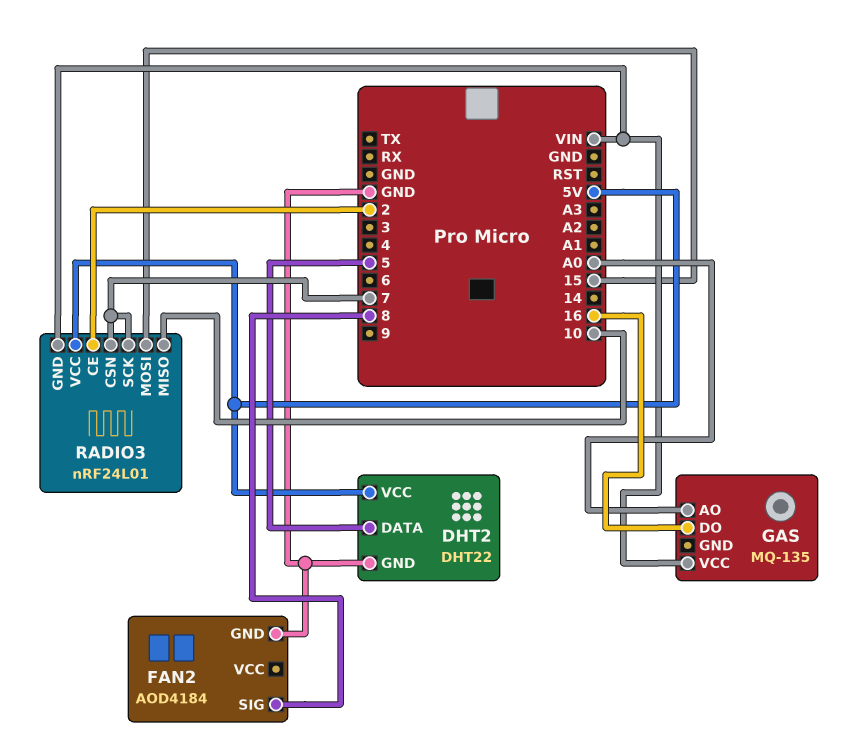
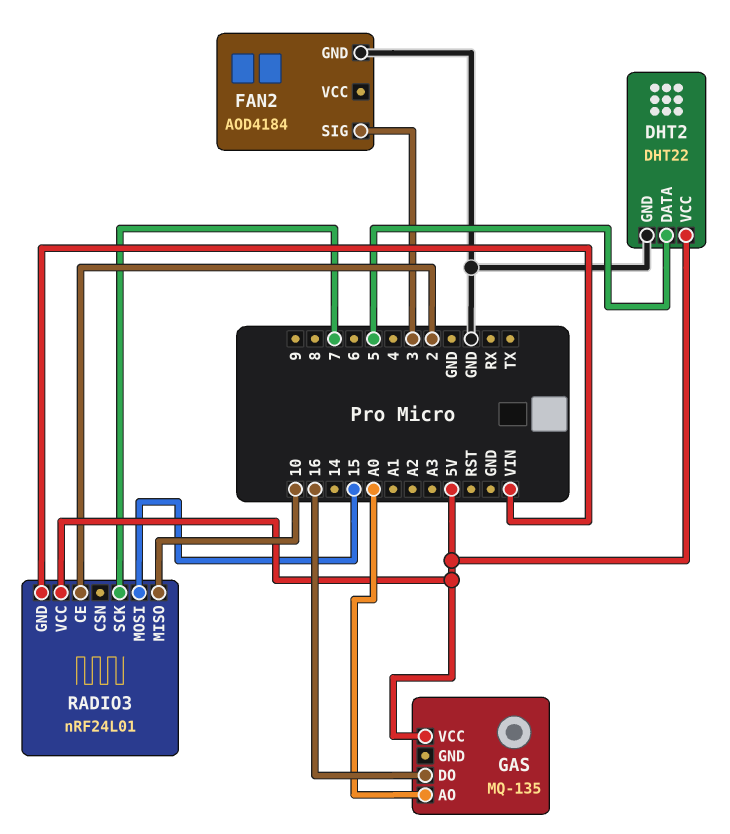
FAN2 pin SIG: 8 -> 3
GAS pin VCC: VIN -> 5V
RADIO3 pin CSN: 7 -> none

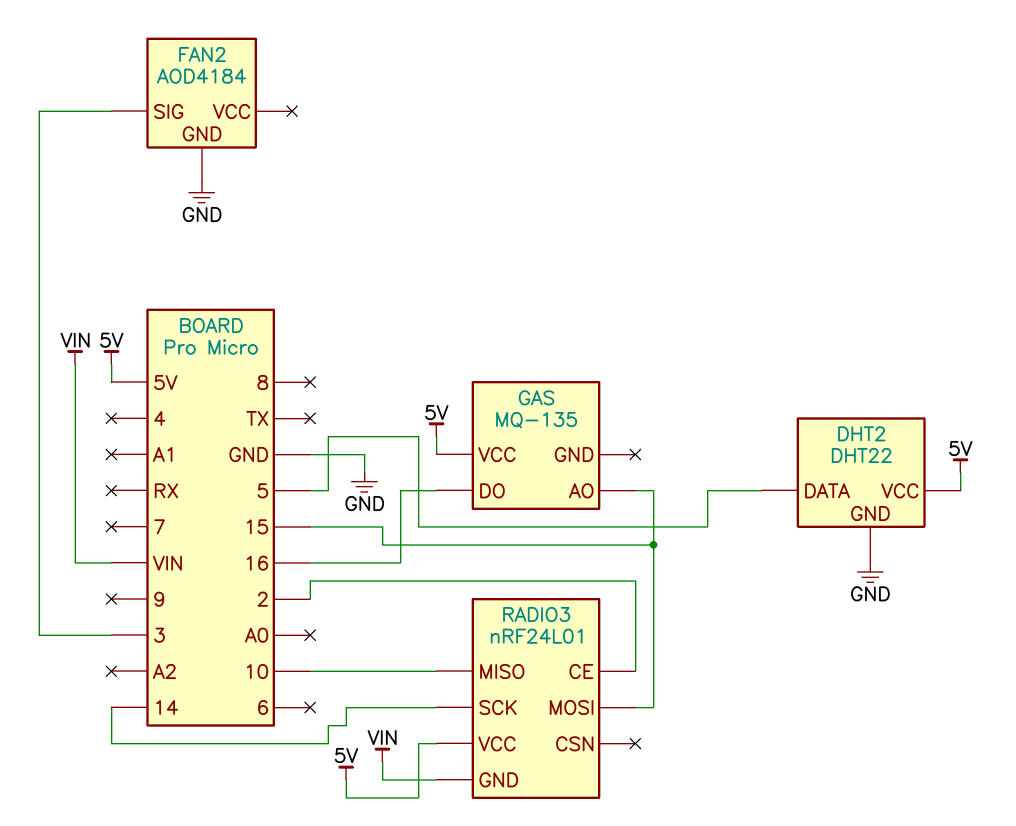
GAS pin AO: A0 -> 15
RADIO3 pin SCK: 7 -> 14

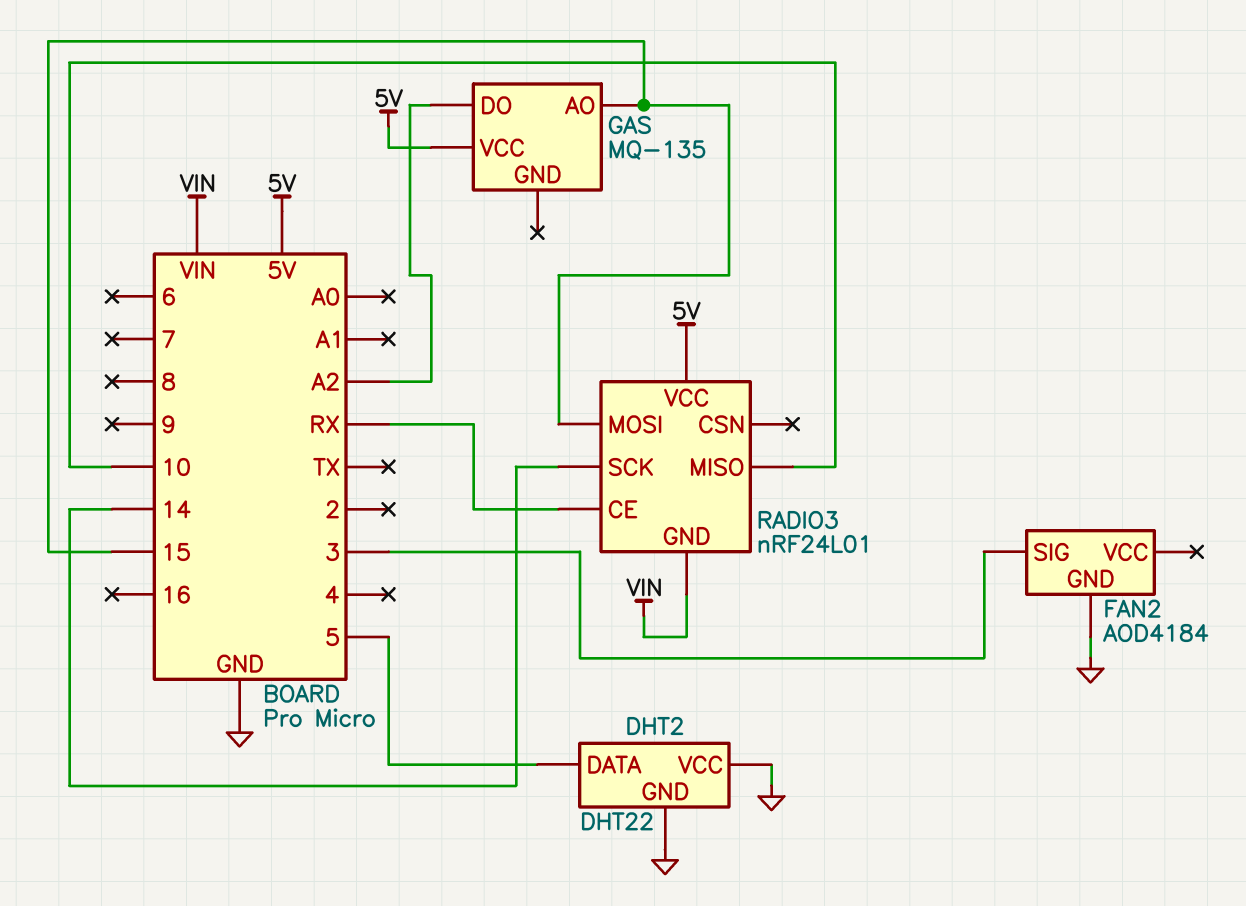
DHT2 pin VCC: 5V -> GND
GAS pin DO: 16 -> A2
RADIO3 pin CE: 2 -> RX

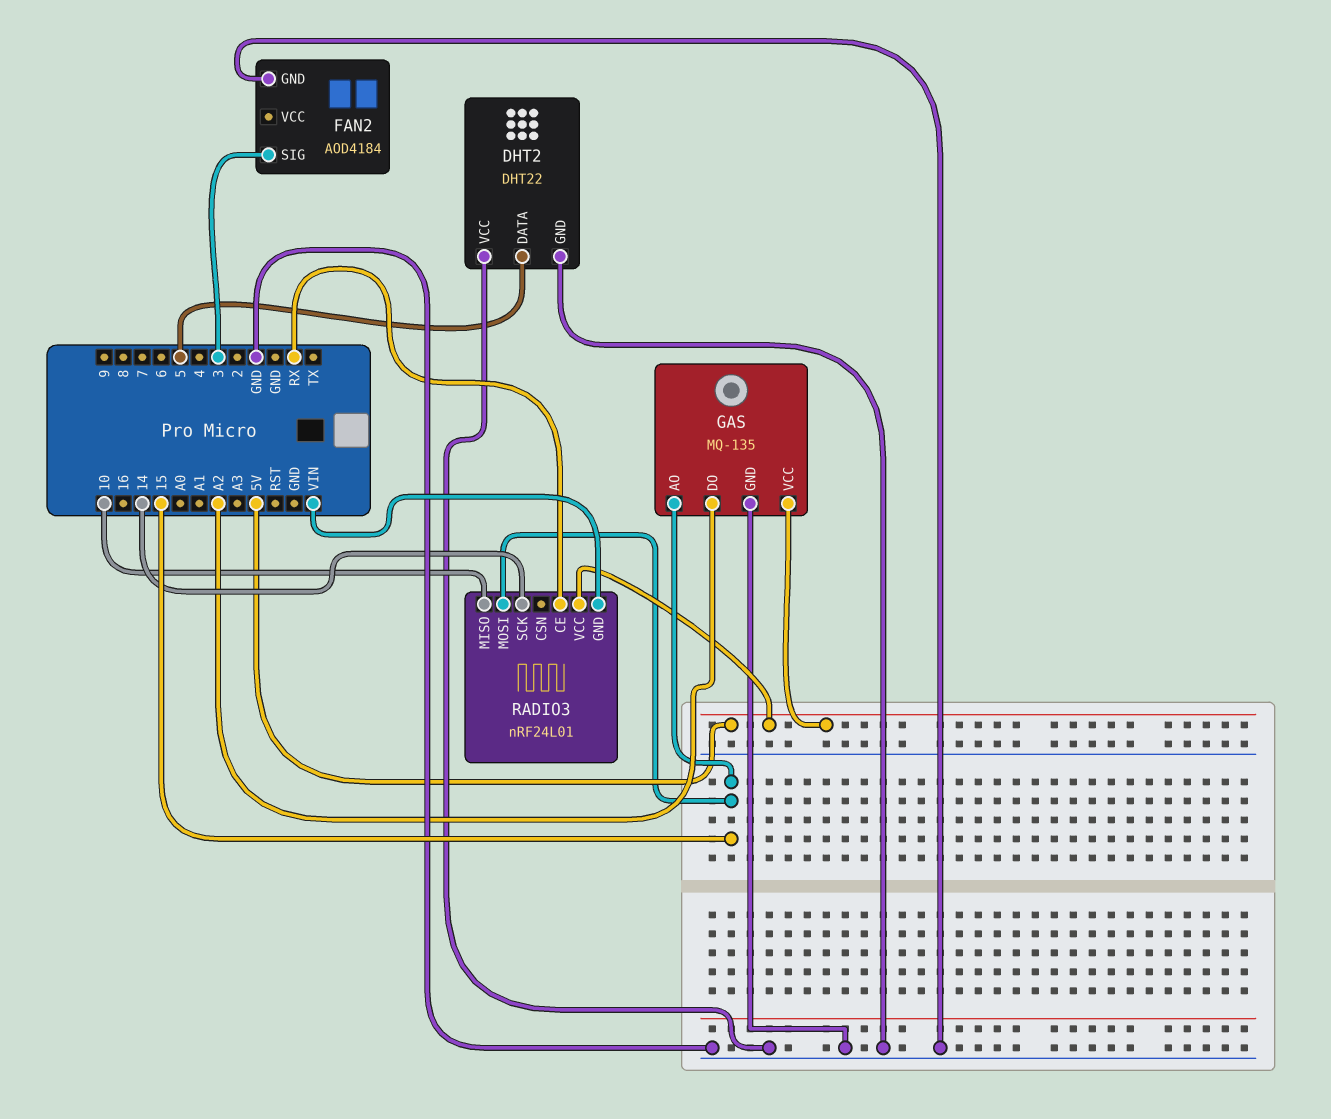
GAS pin GND: none -> GND

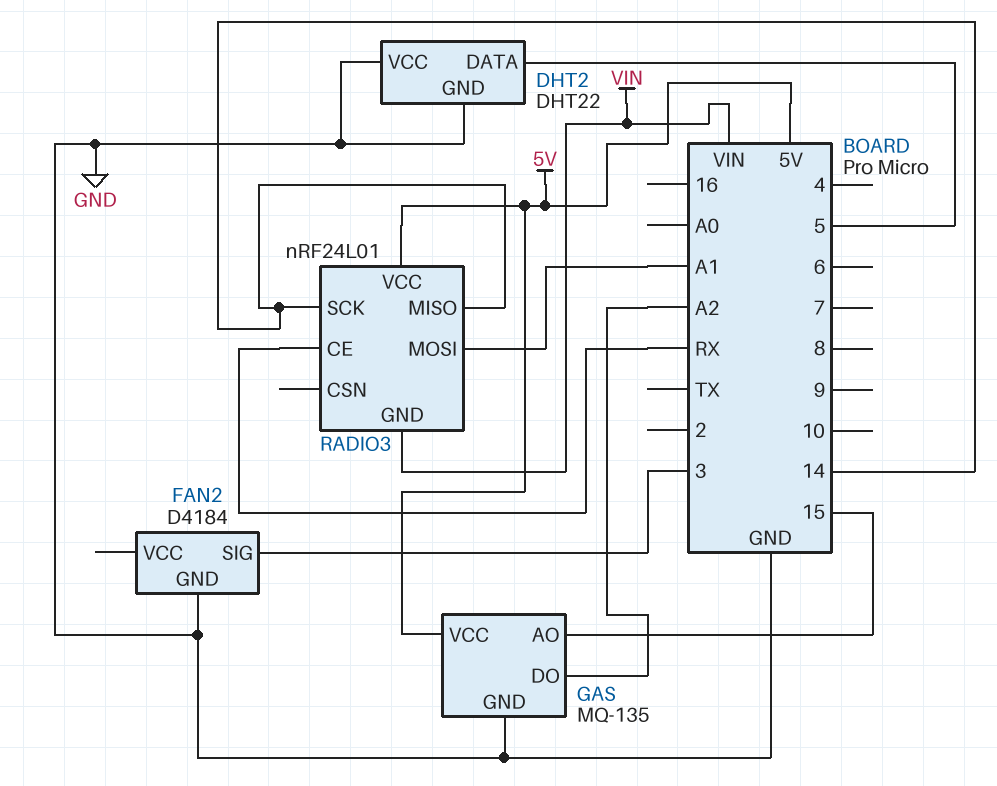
FAN2: AOD4184 -> D4184
RADIO3 pin MISO: 10 -> 14
RADIO3 pin MOSI: 15 -> A1

